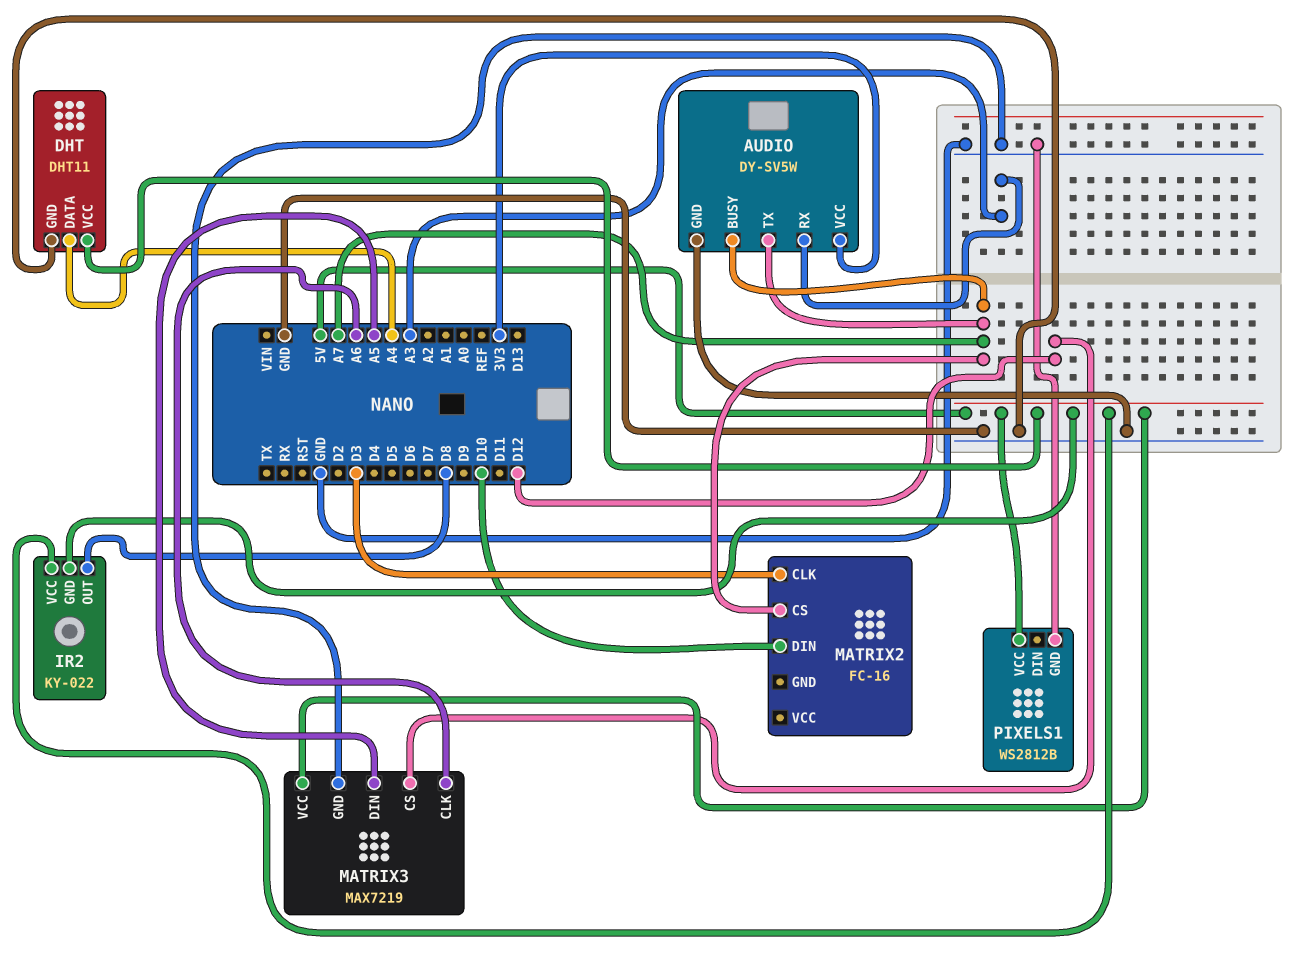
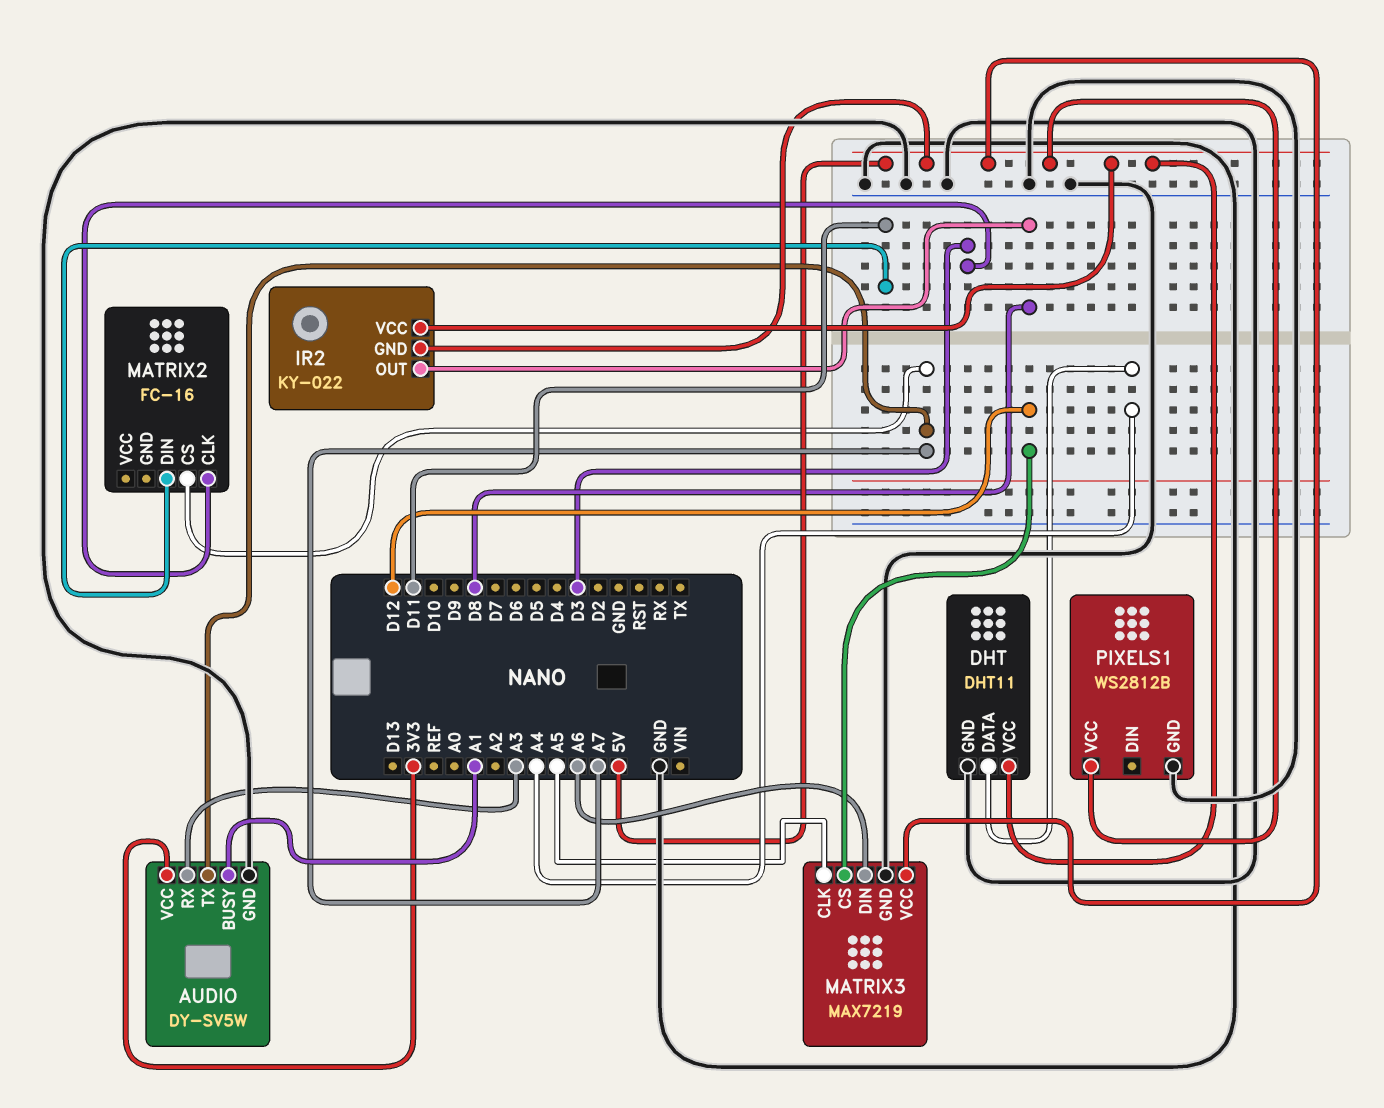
AUDIO pin BUSY: A7 -> A1
MATRIX2 pin DIN: D10 -> D11
MATRIX3 pin CLK: A6 -> A5
MATRIX3 pin DIN: A5 -> A6

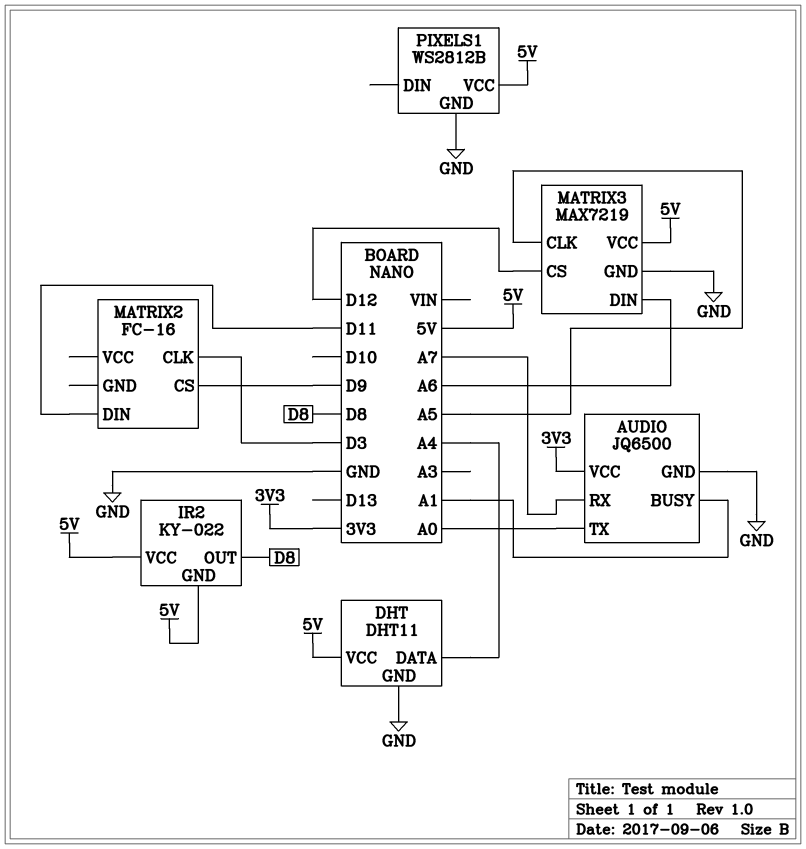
AUDIO: DY-SV5W -> JQ6500
AUDIO pin RX: A3 -> A7
AUDIO pin TX: A7 -> A0
MATRIX2 pin CS: A7 -> D9

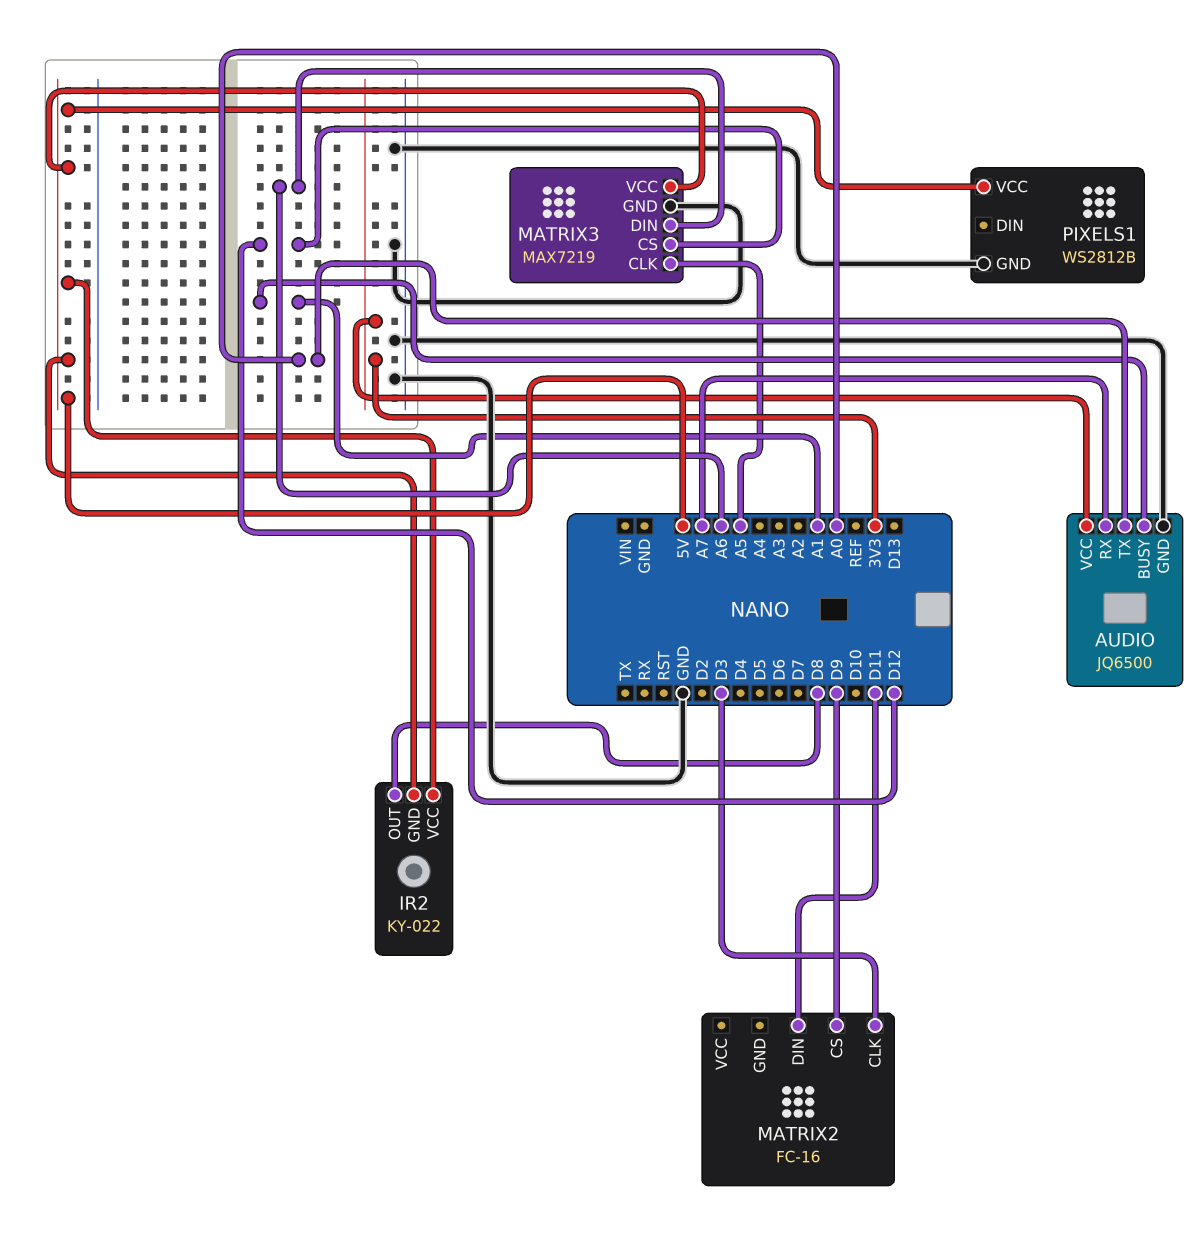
DHT: DHT11 -> none
DHT pin DATA: A4 -> none
DHT pin GND: GND -> none
DHT pin VCC: 5V -> none

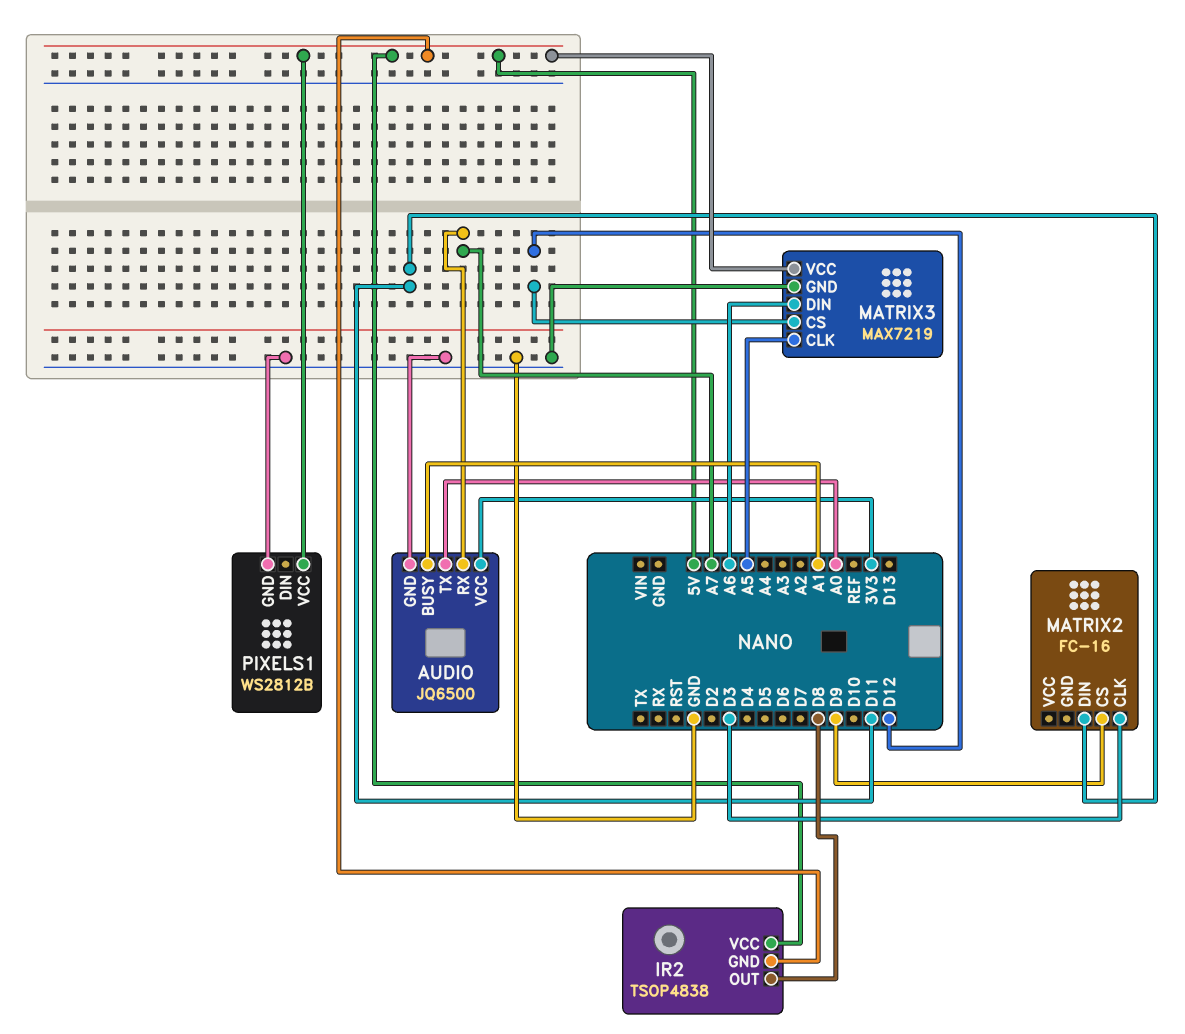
IR2: KY-022 -> TSOP4838

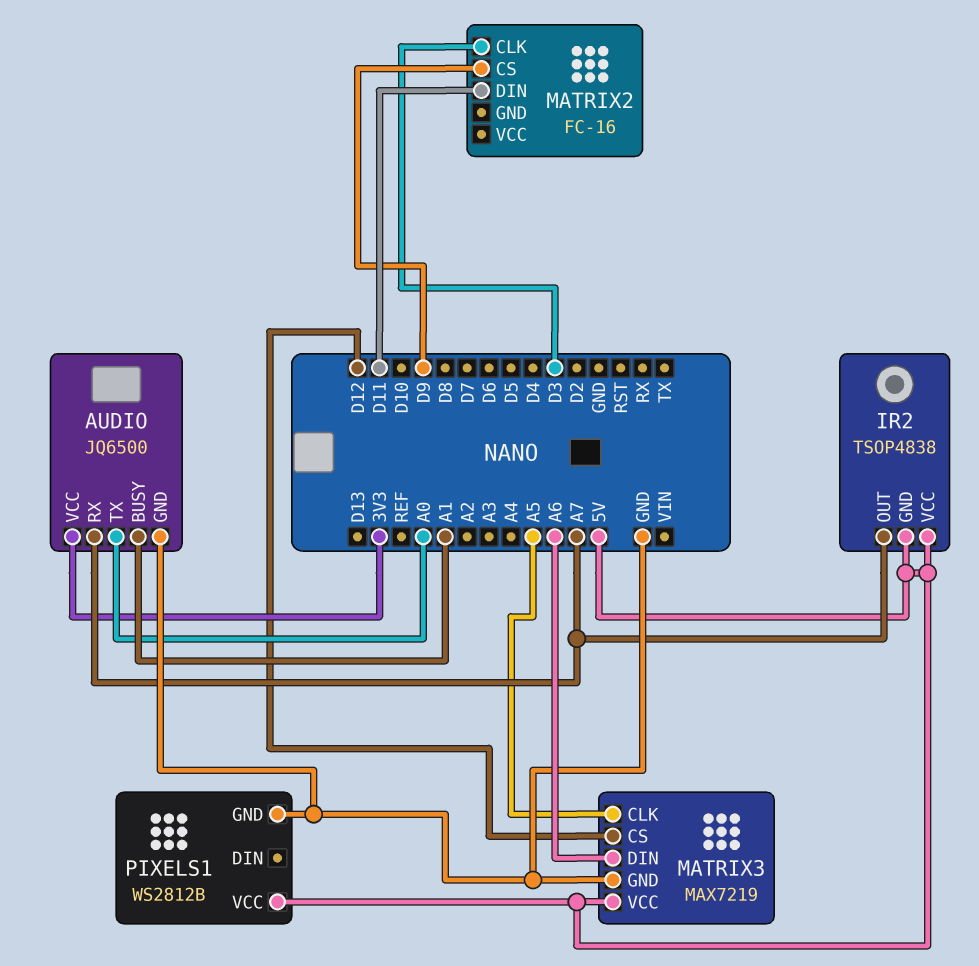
IR2 pin OUT: D8 -> A7

